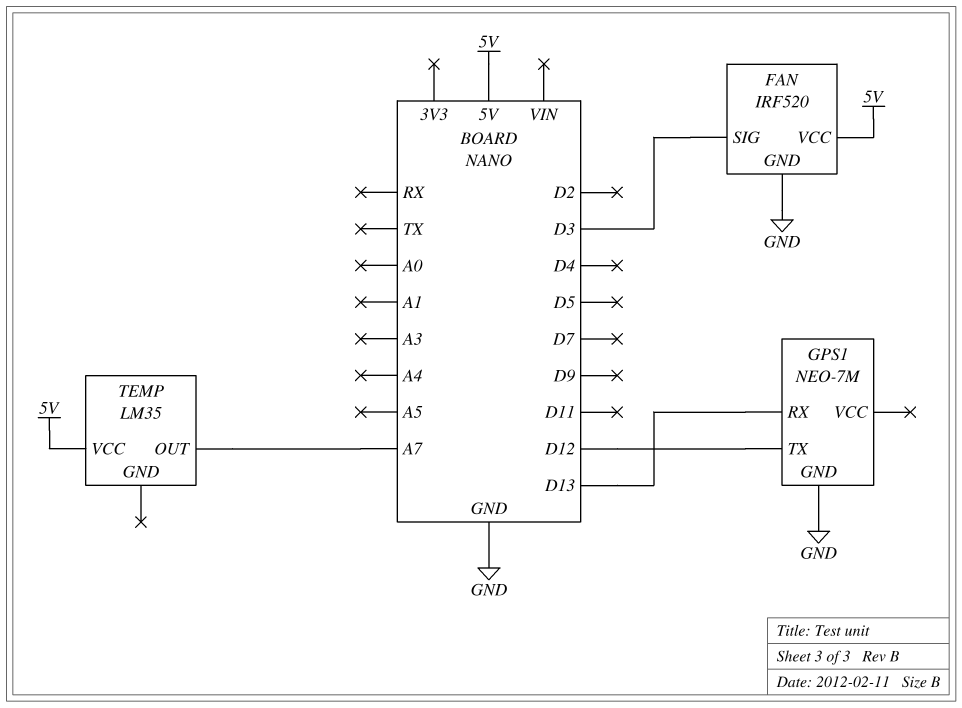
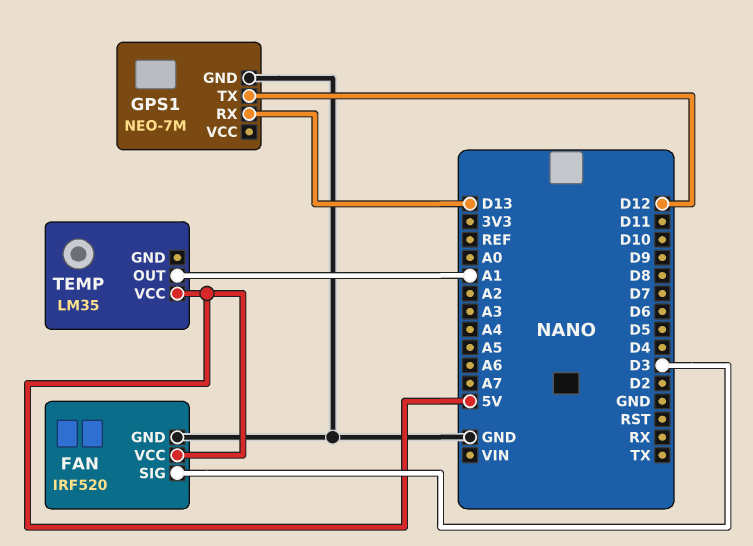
TEMP pin OUT: A7 -> A1

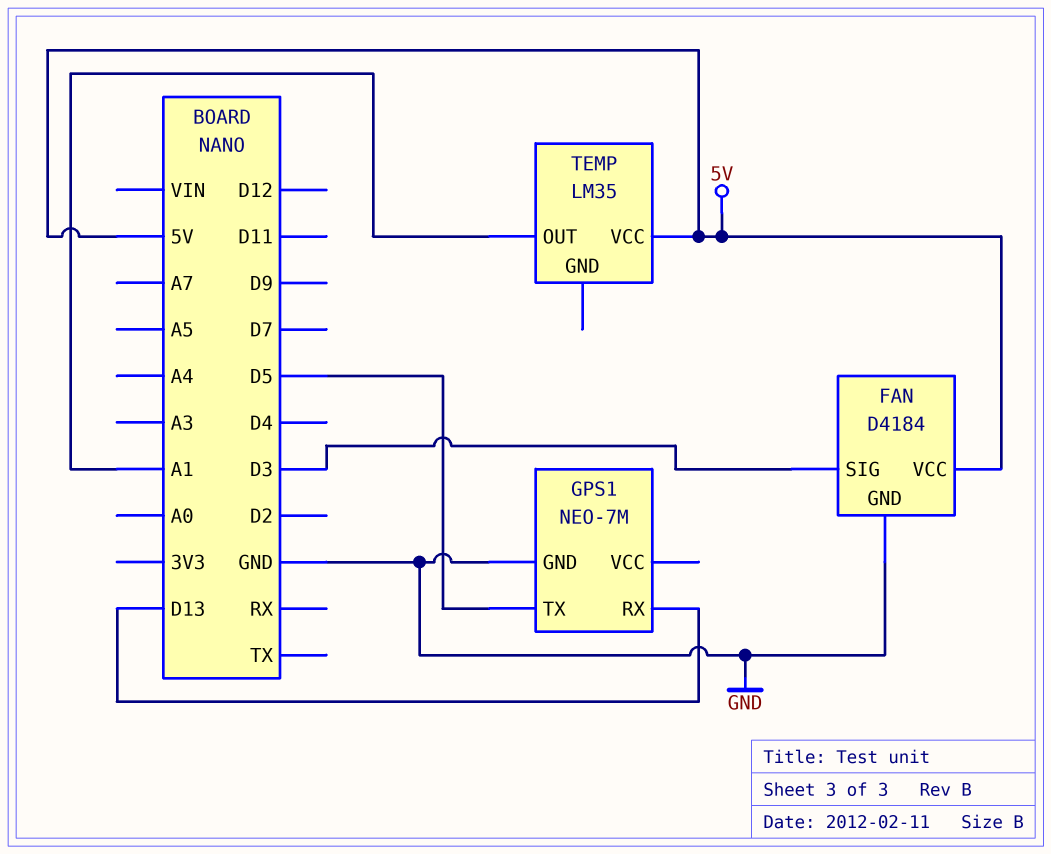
FAN: IRF520 -> D4184
GPS1 pin TX: D12 -> D5

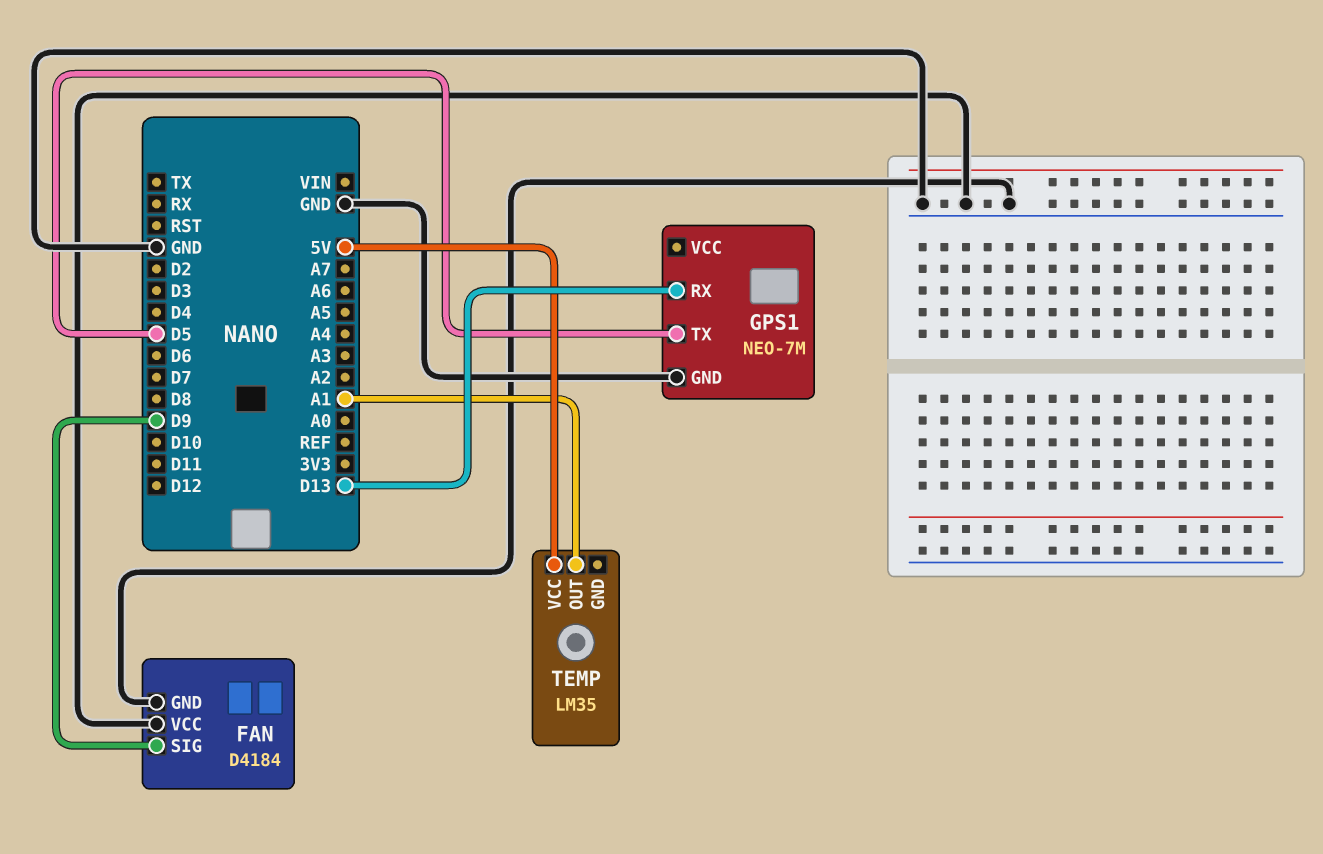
FAN pin SIG: D3 -> D9
FAN pin VCC: 5V -> GND

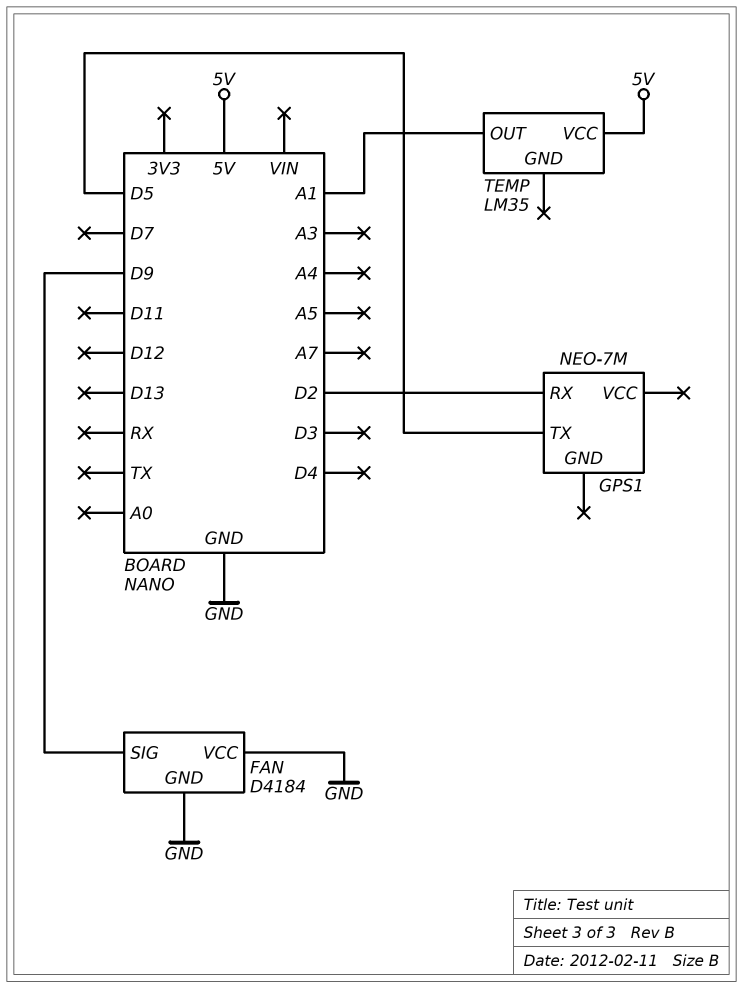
GPS1 pin GND: GND -> none
GPS1 pin RX: D13 -> D2

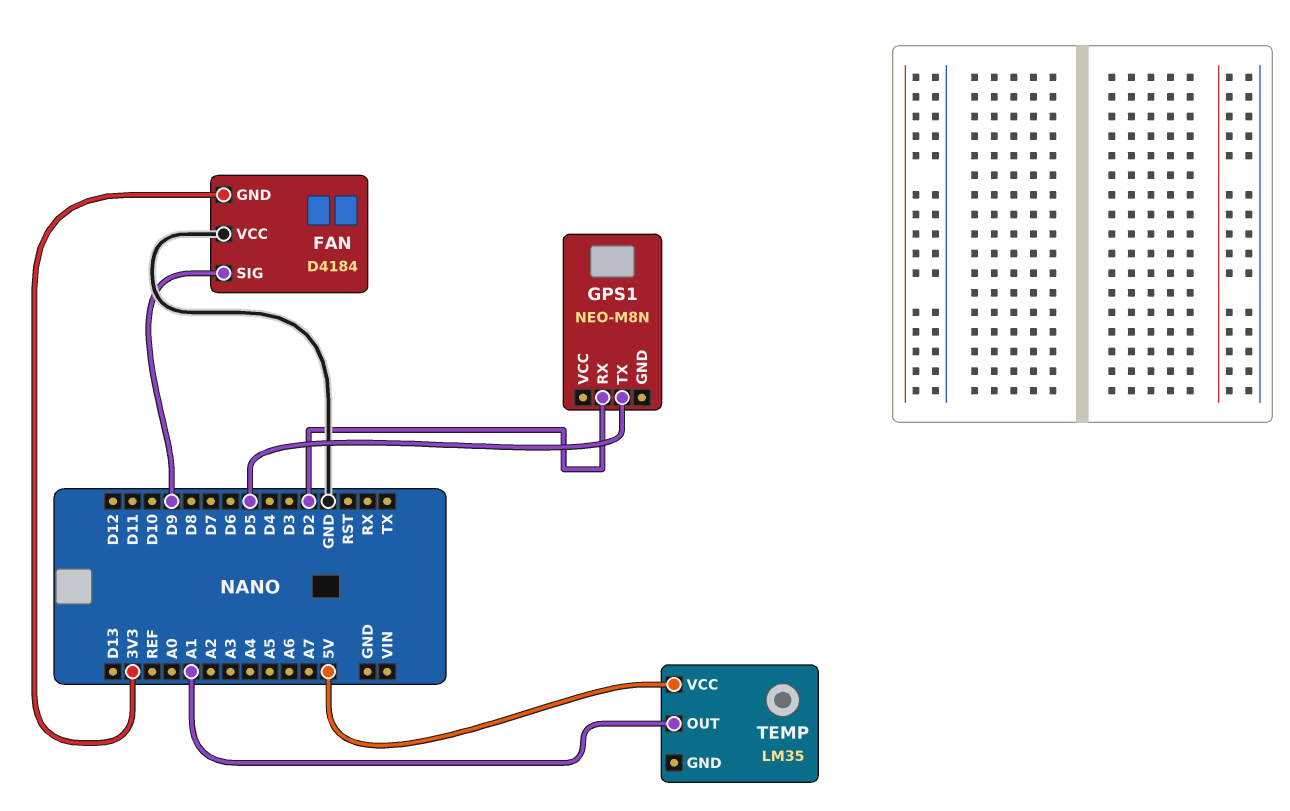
FAN pin GND: GND -> 3V3
GPS1: NEO-7M -> NEO-M8N

